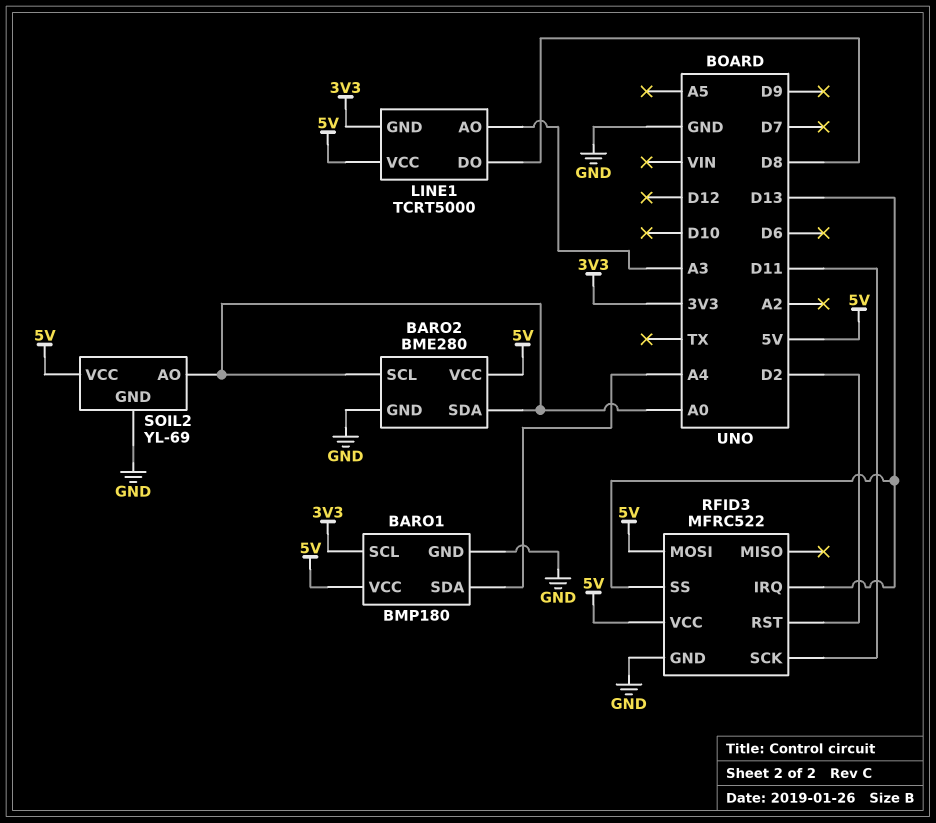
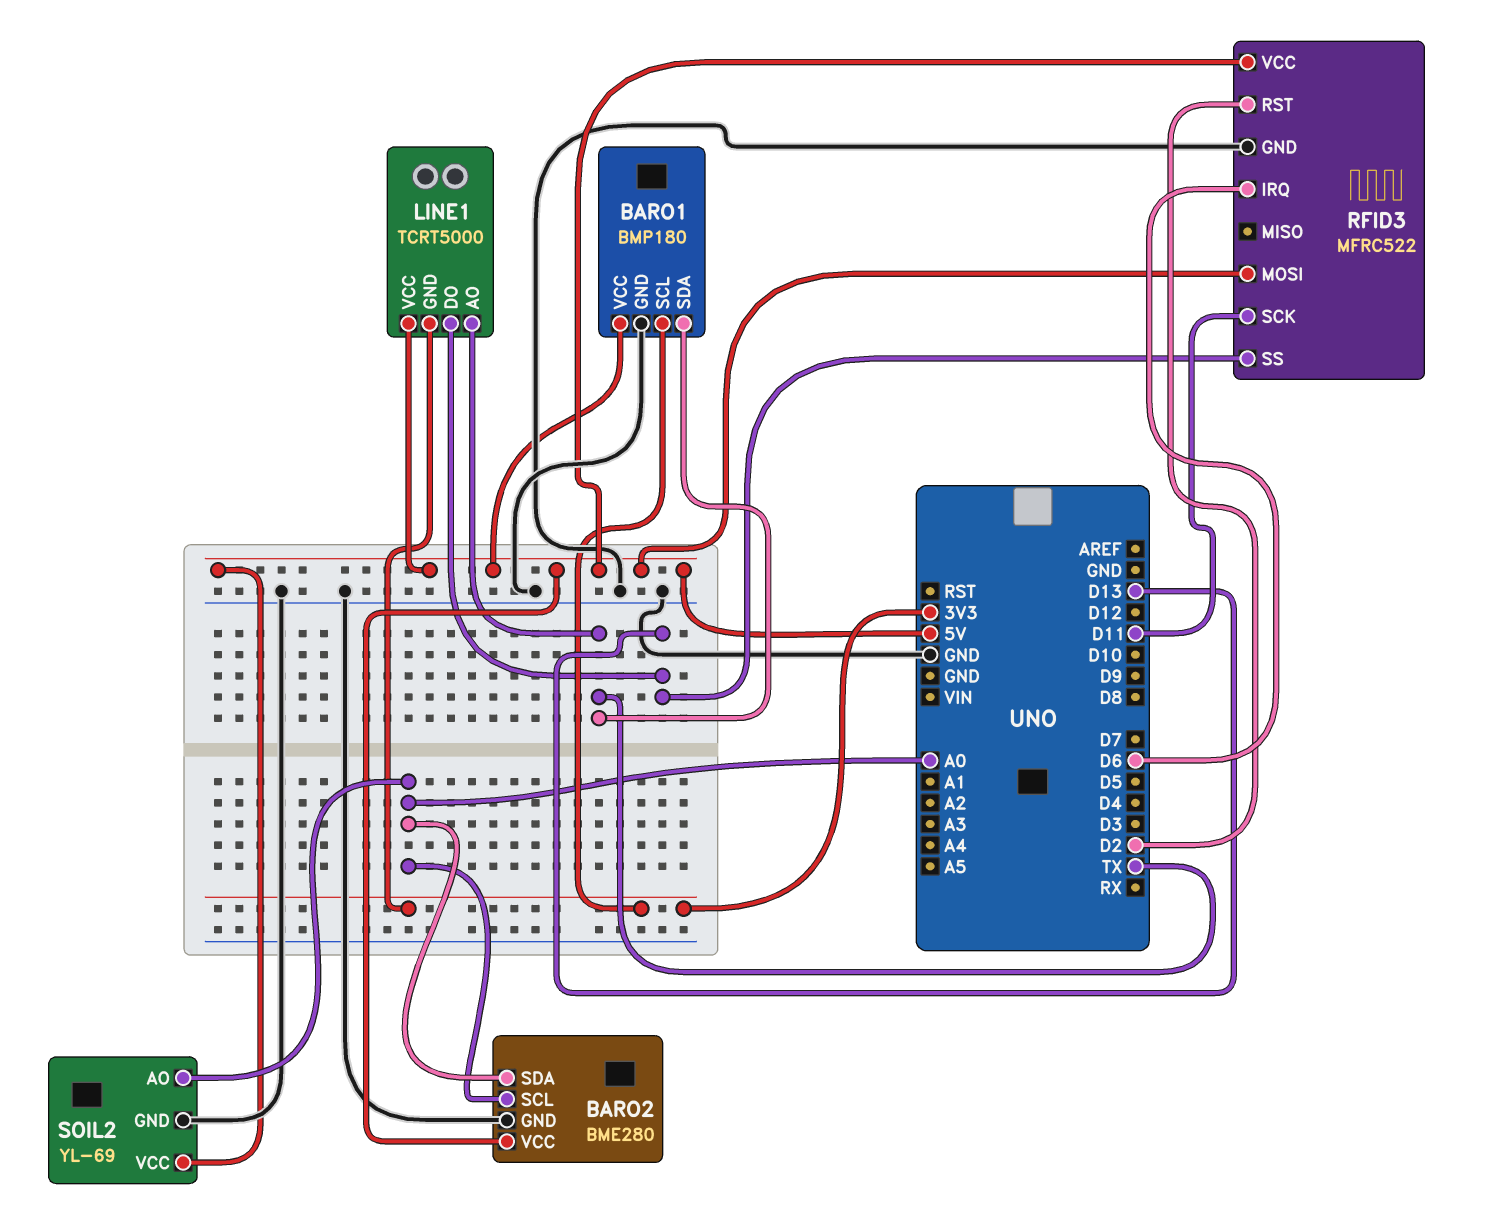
BARO1 pin SDA: A4 -> TX
LINE1 pin AO: A3 -> TX
LINE1 pin DO: D8 -> D13
RFID3 pin IRQ: D13 -> D6

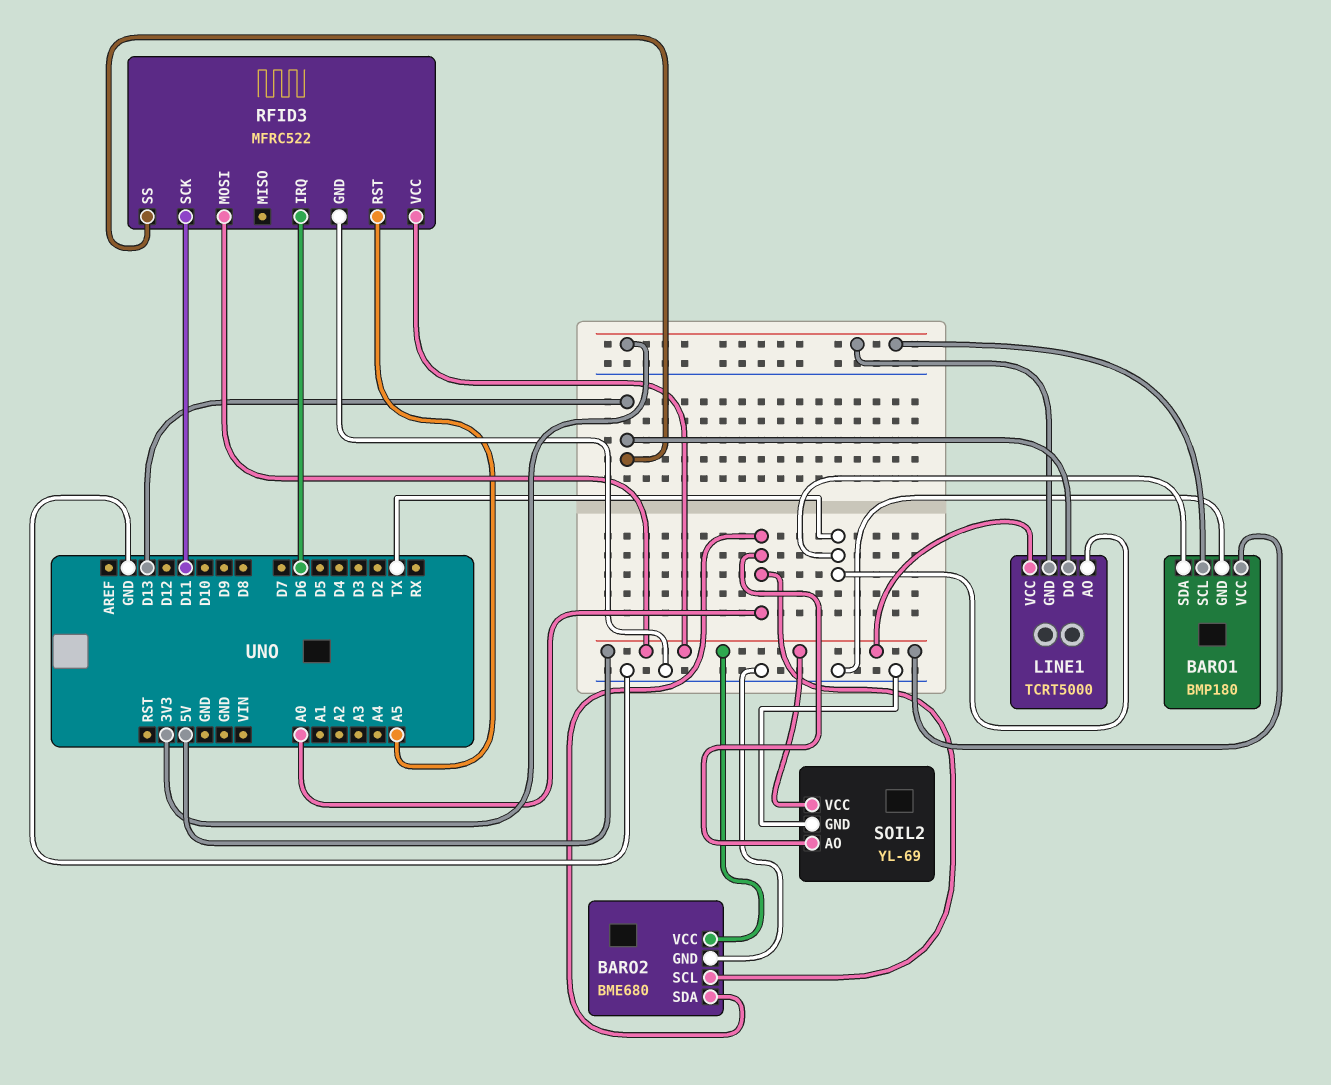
BARO2: BME280 -> BME680
RFID3 pin RST: D2 -> A5

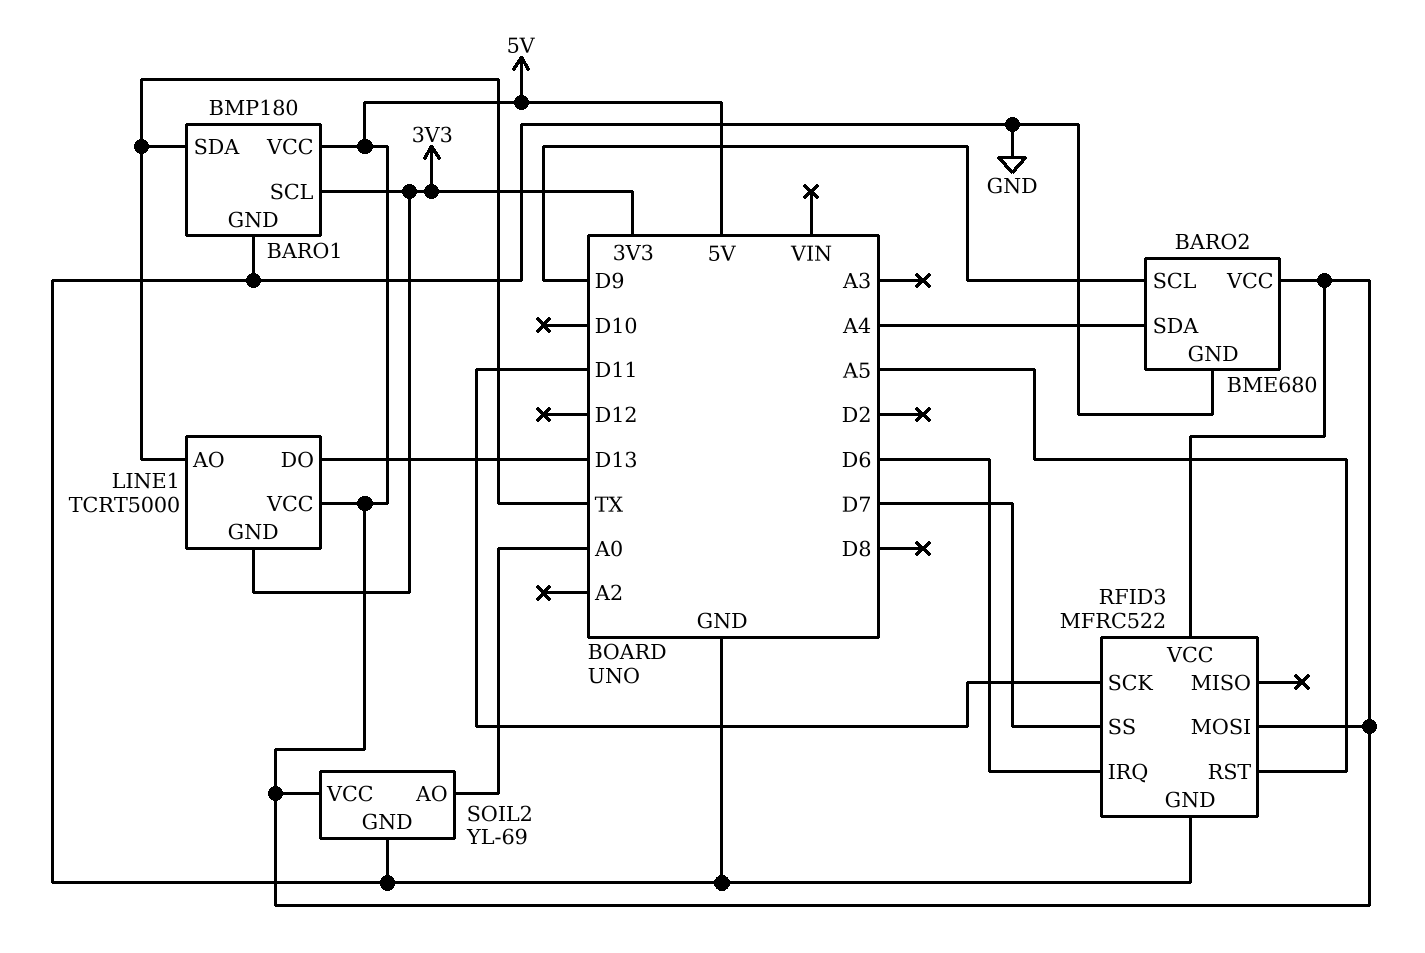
BARO2 pin SCL: A0 -> D9
BARO2 pin SDA: A0 -> A4
RFID3 pin SS: D13 -> D7

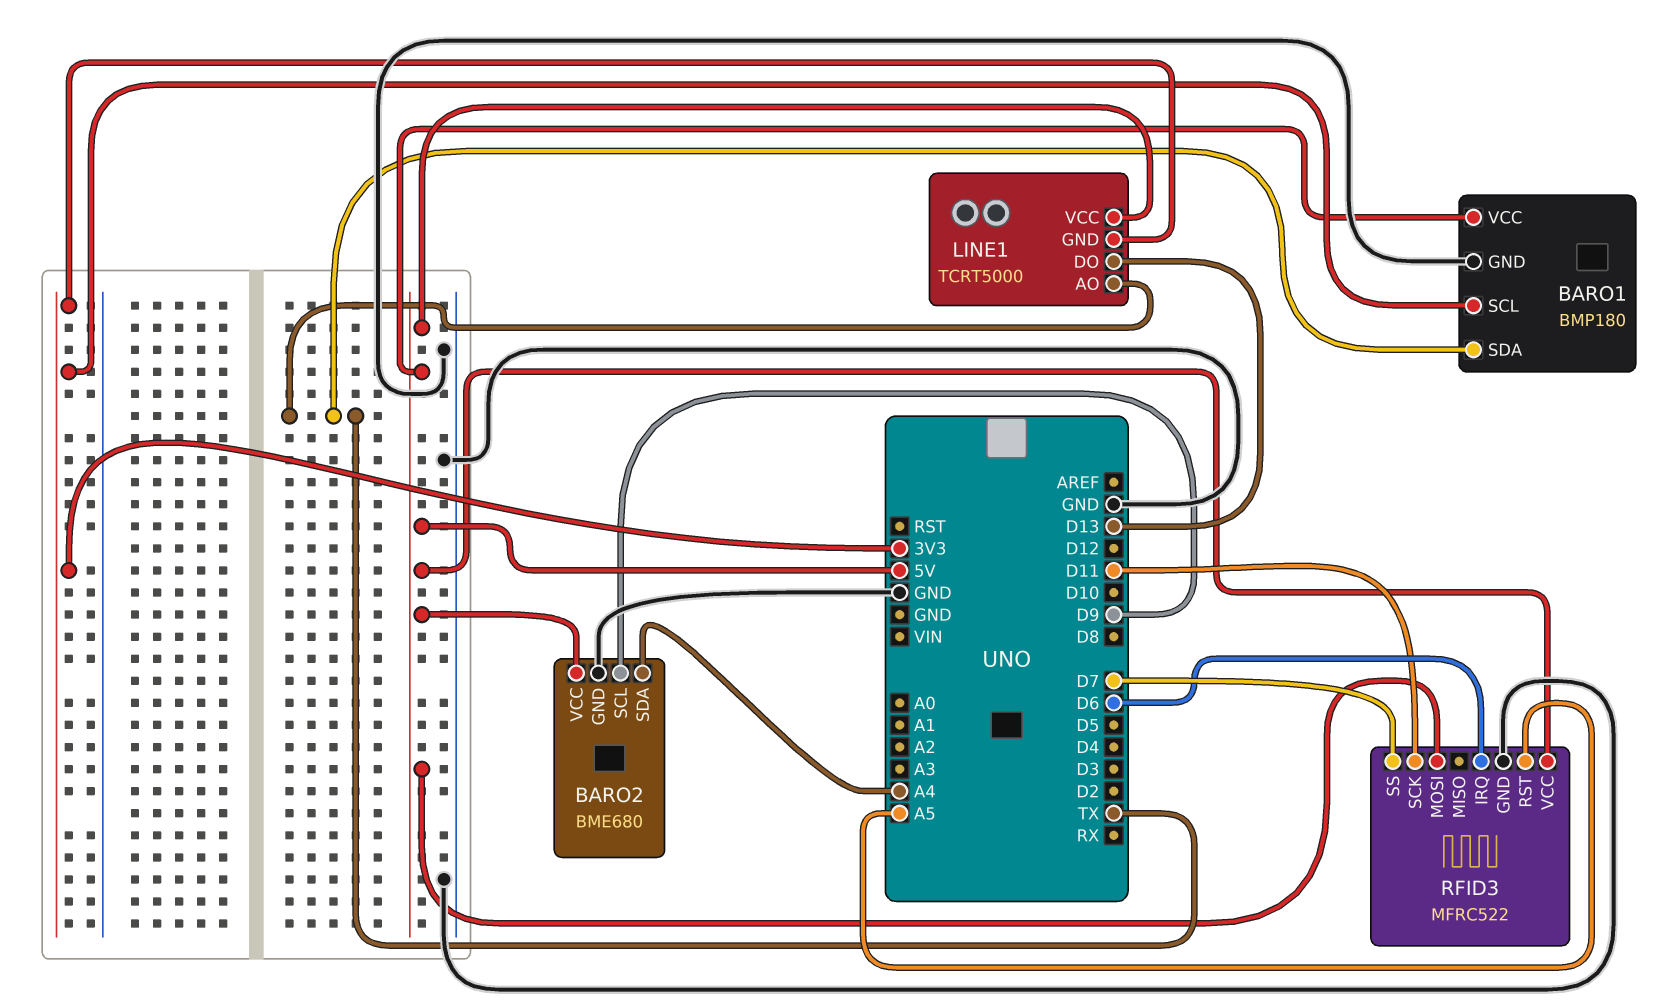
SOIL2: YL-69 -> none
SOIL2 pin AO: A0 -> none
SOIL2 pin GND: GND -> none
SOIL2 pin VCC: 5V -> none

